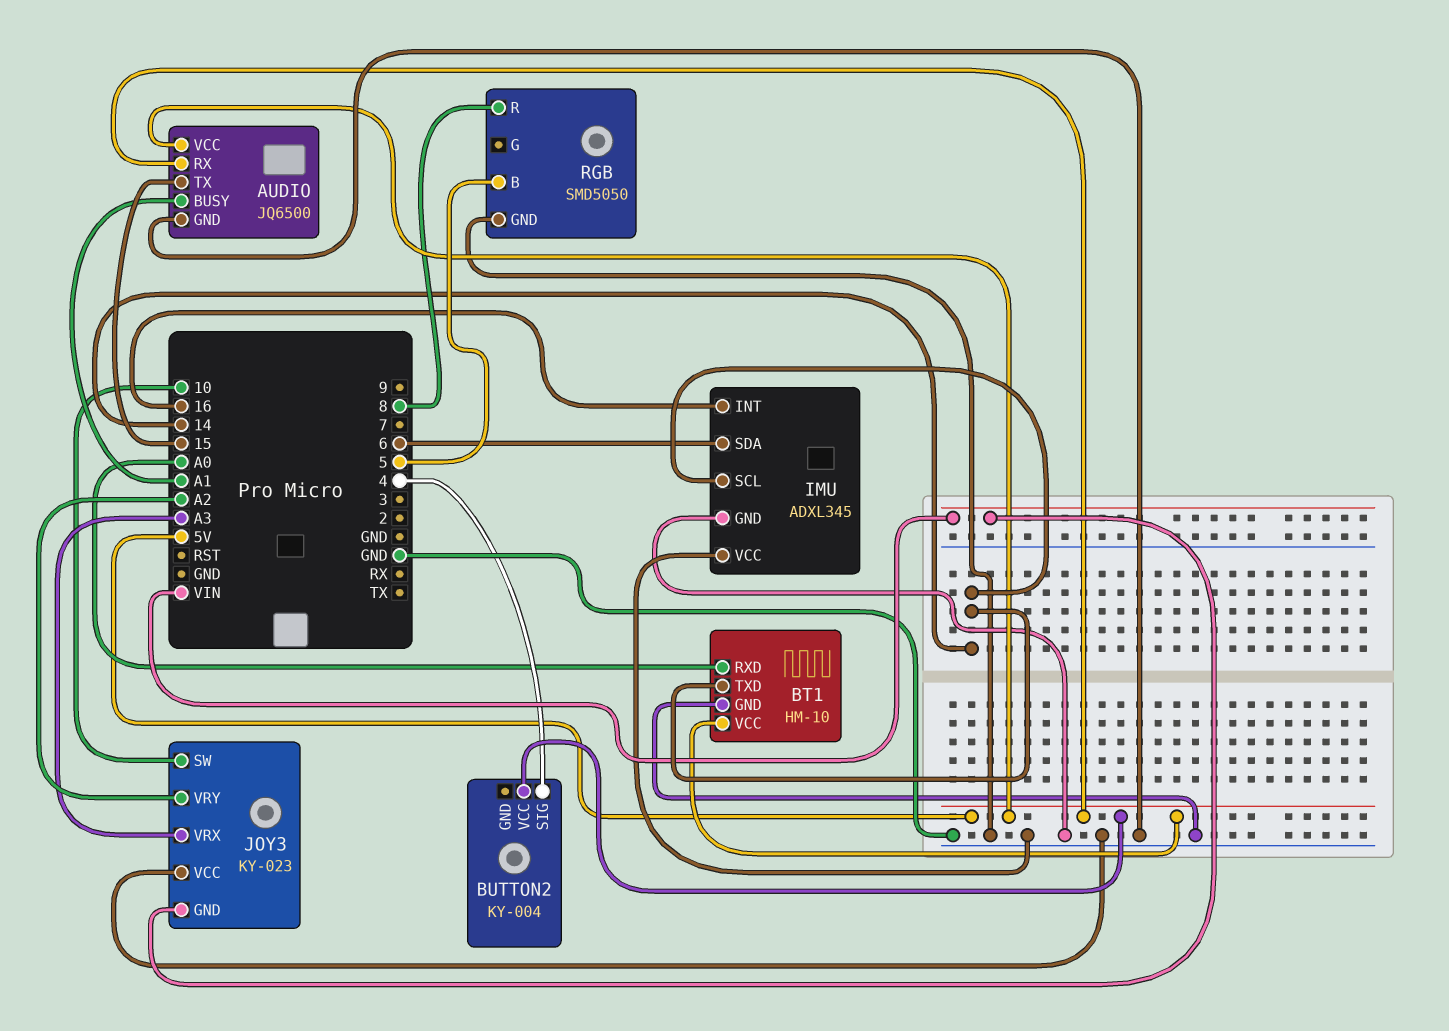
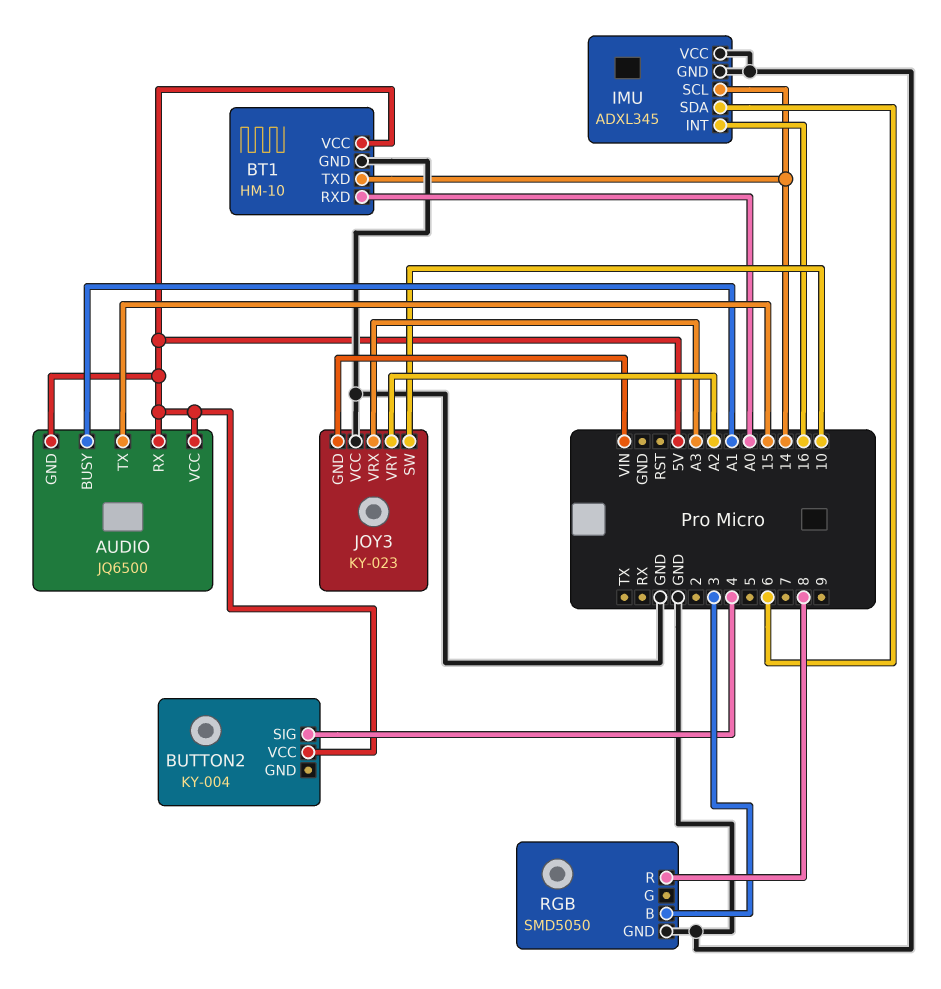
AUDIO pin GND: GND -> 5V
RGB pin B: 5 -> 3

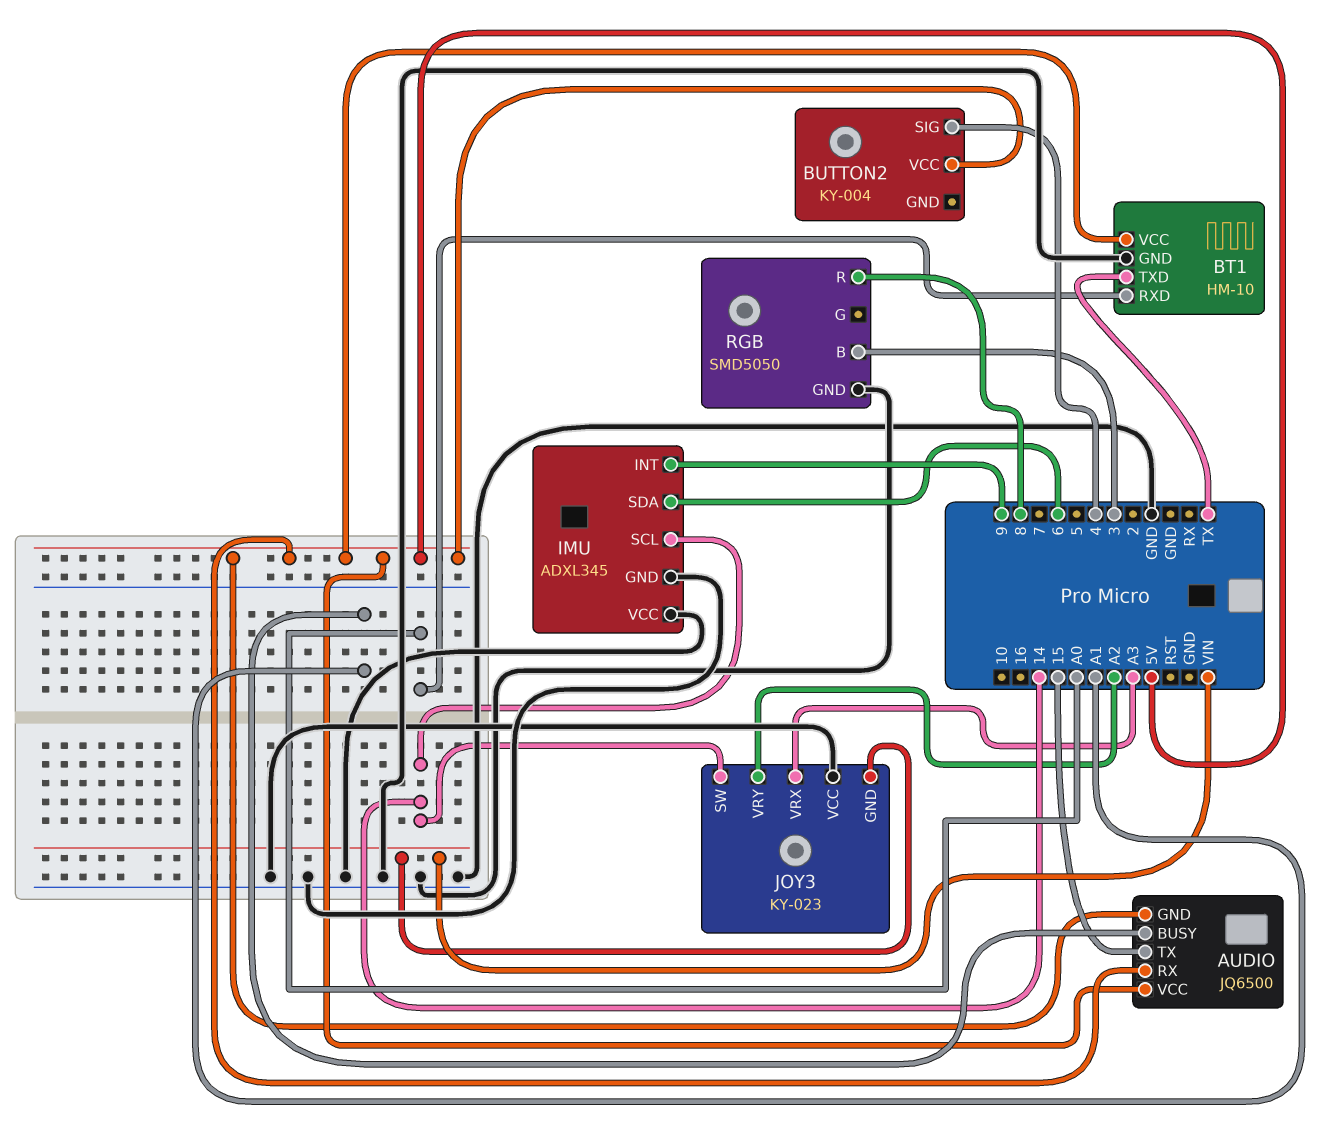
BT1 pin TXD: 14 -> TX
IMU pin INT: 16 -> 9
JOY3 pin SW: 10 -> 14

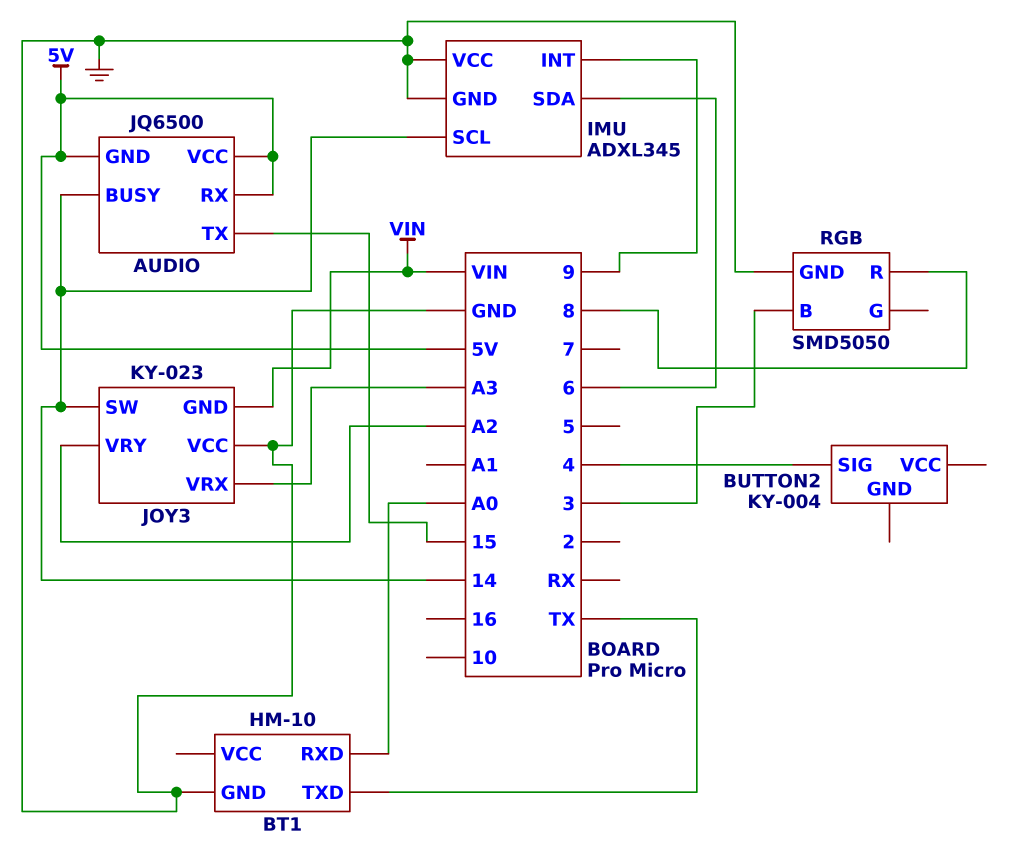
AUDIO pin BUSY: A1 -> 14
BT1 pin VCC: 5V -> none
BUTTON2 pin VCC: 5V -> none

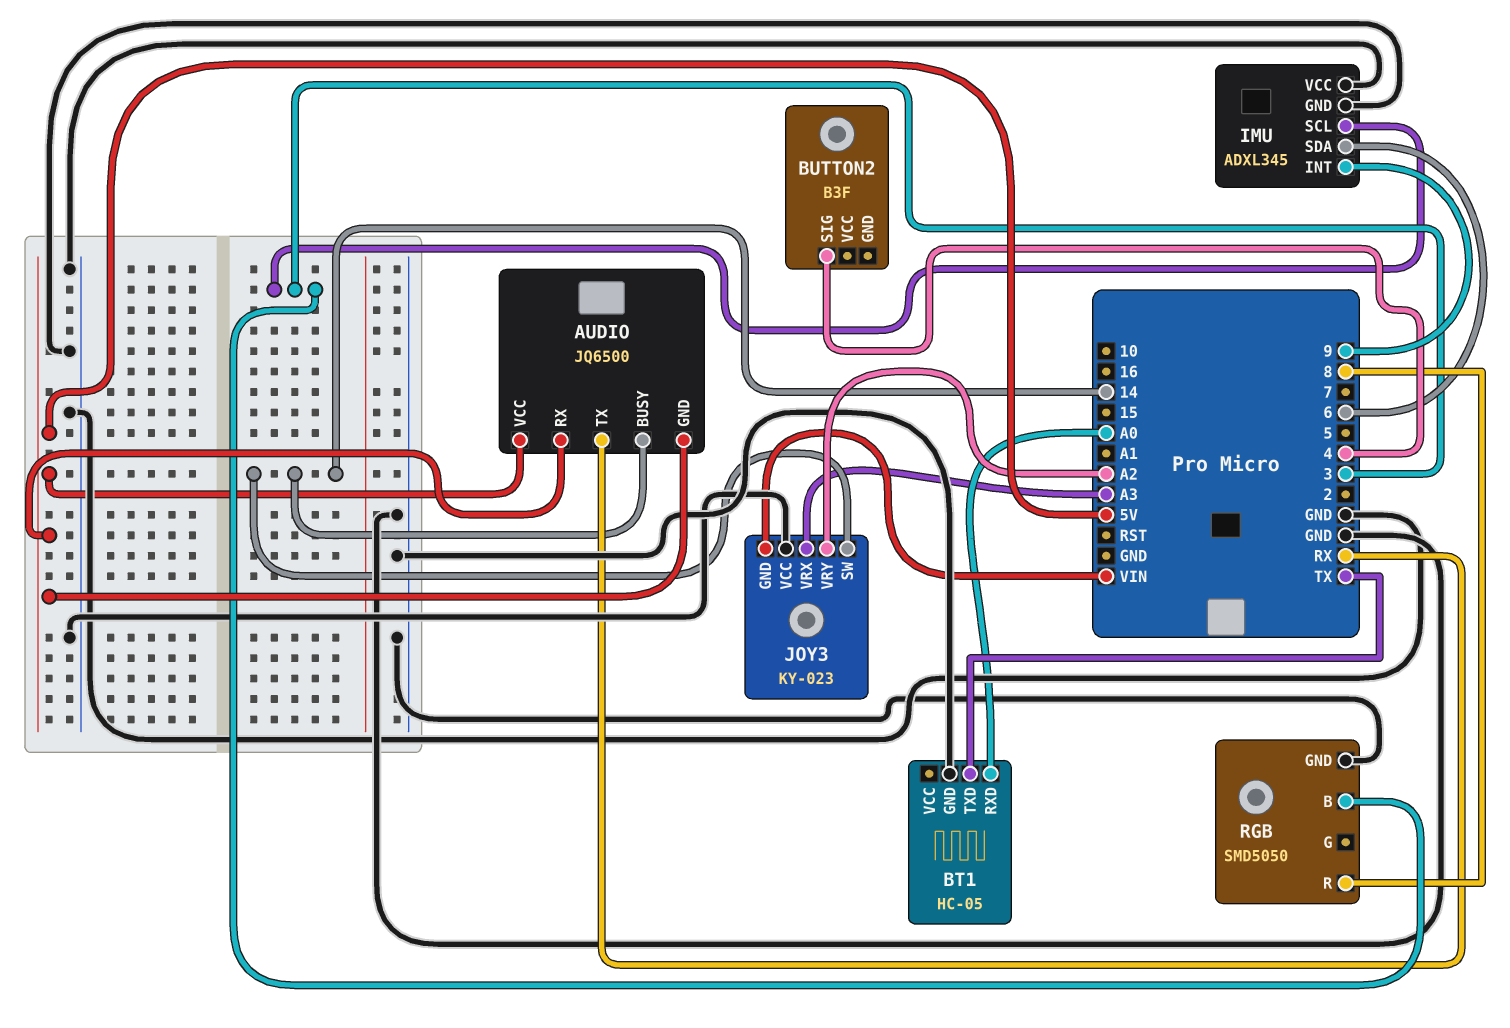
AUDIO pin TX: 15 -> RX
BT1: HM-10 -> HC-05
BUTTON2: KY-004 -> B3F
IMU pin SCL: 14 -> 3

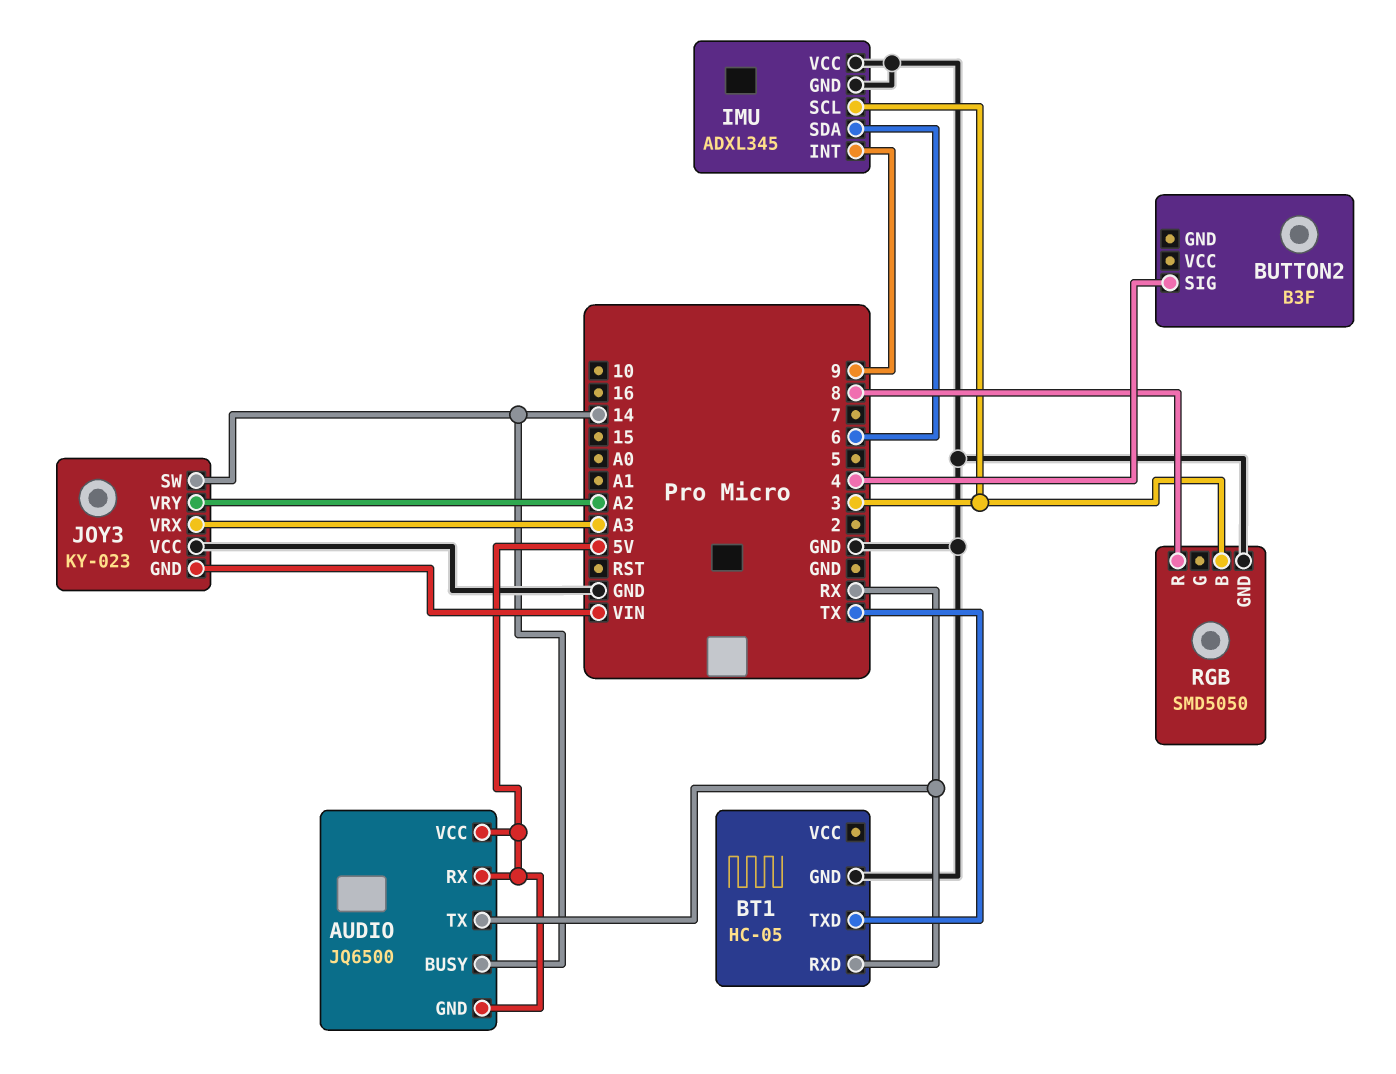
BT1 pin RXD: A0 -> RX

